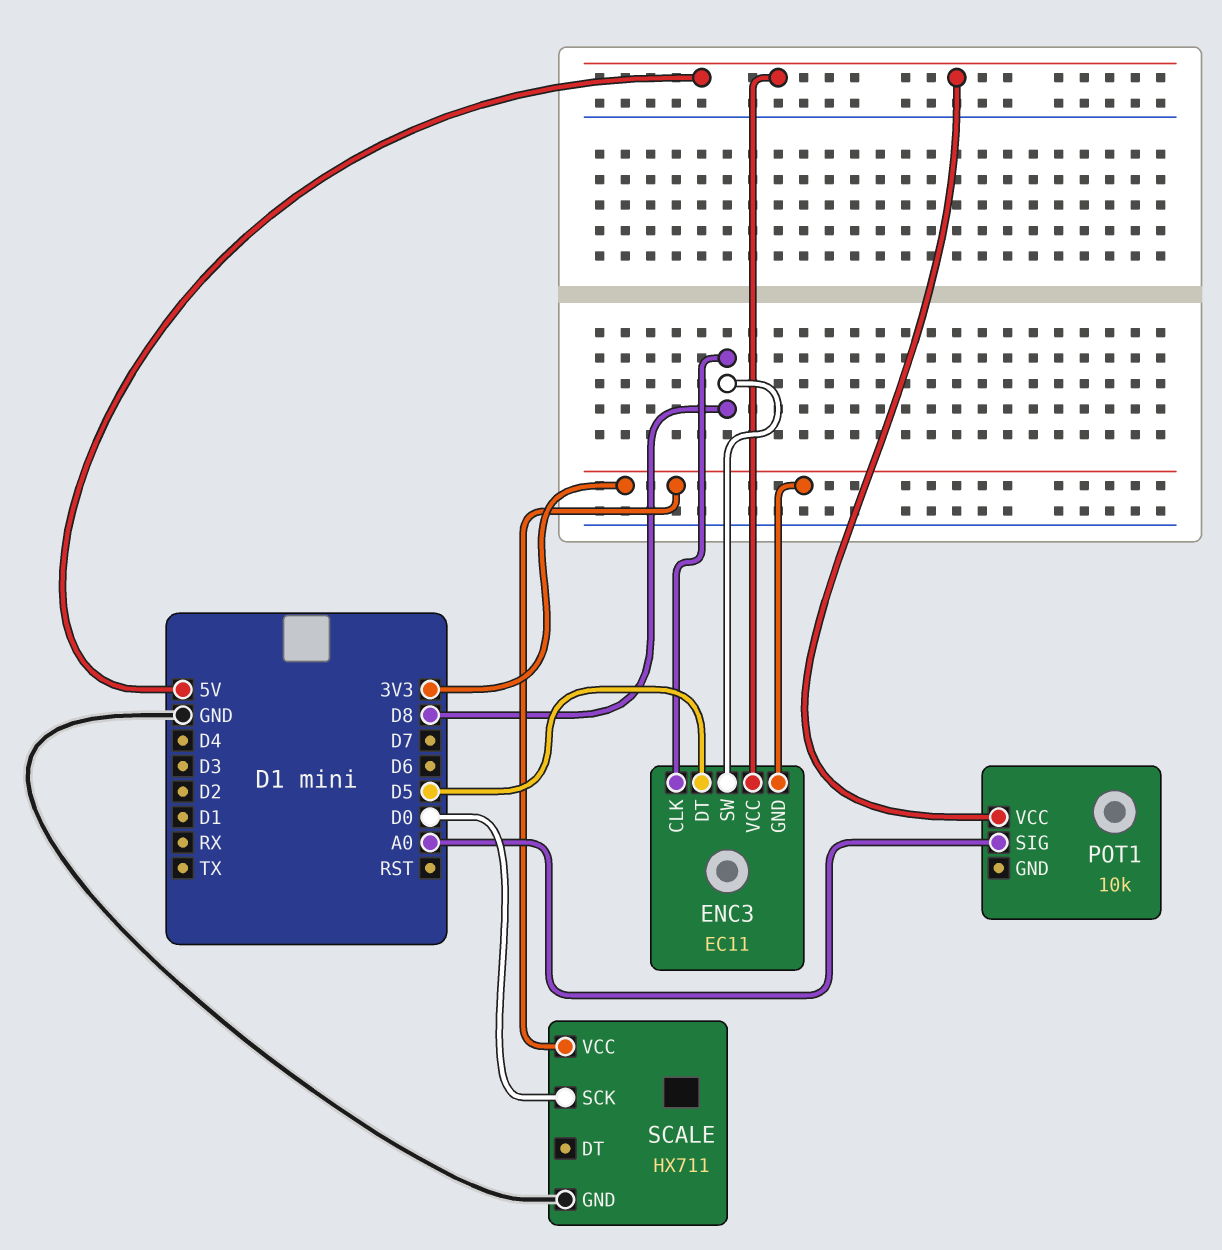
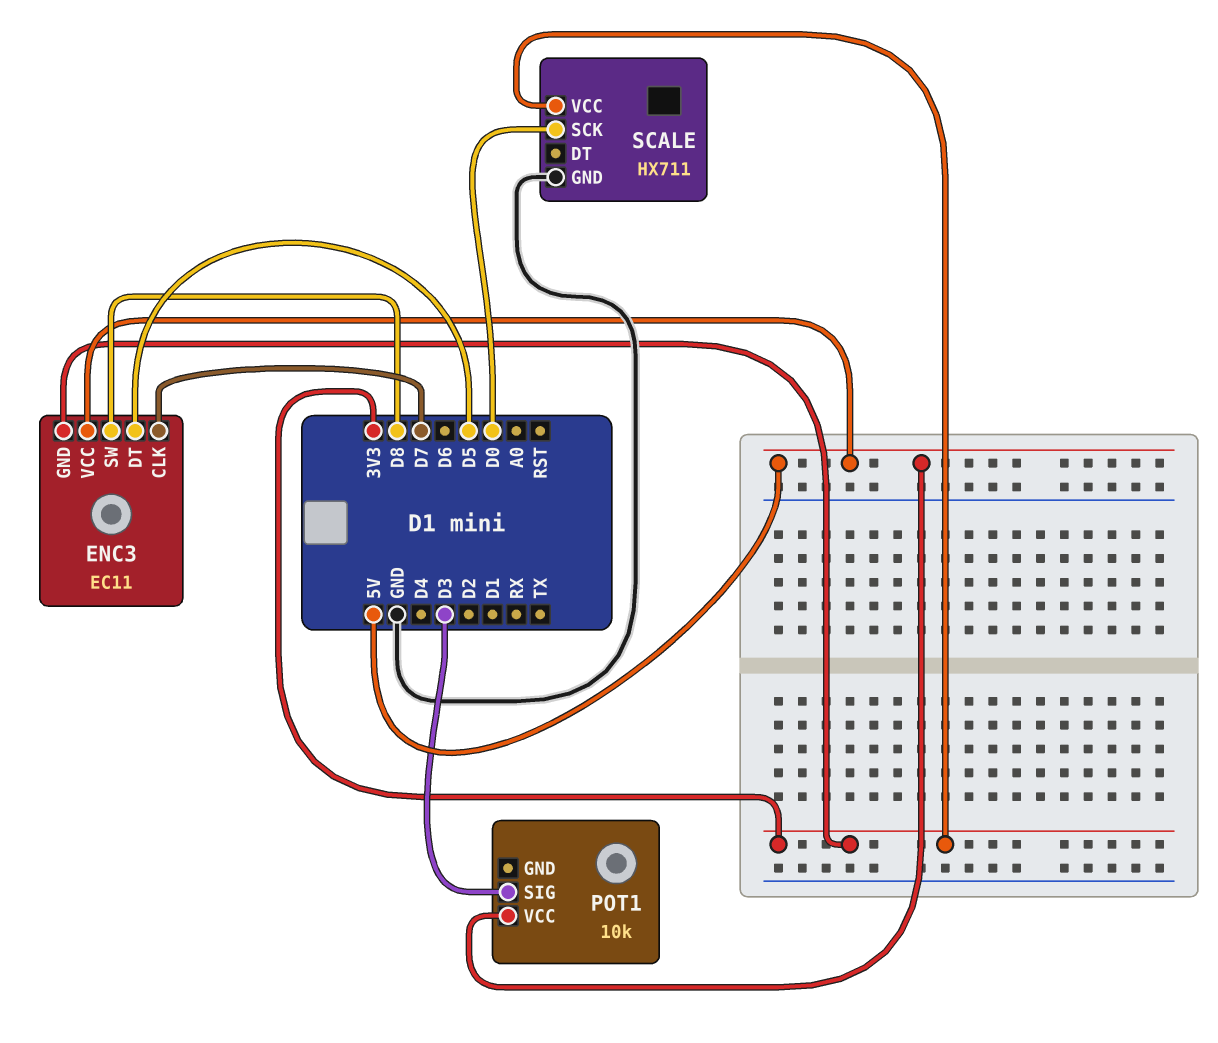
ENC3 pin CLK: D8 -> D7
POT1 pin SIG: A0 -> D3

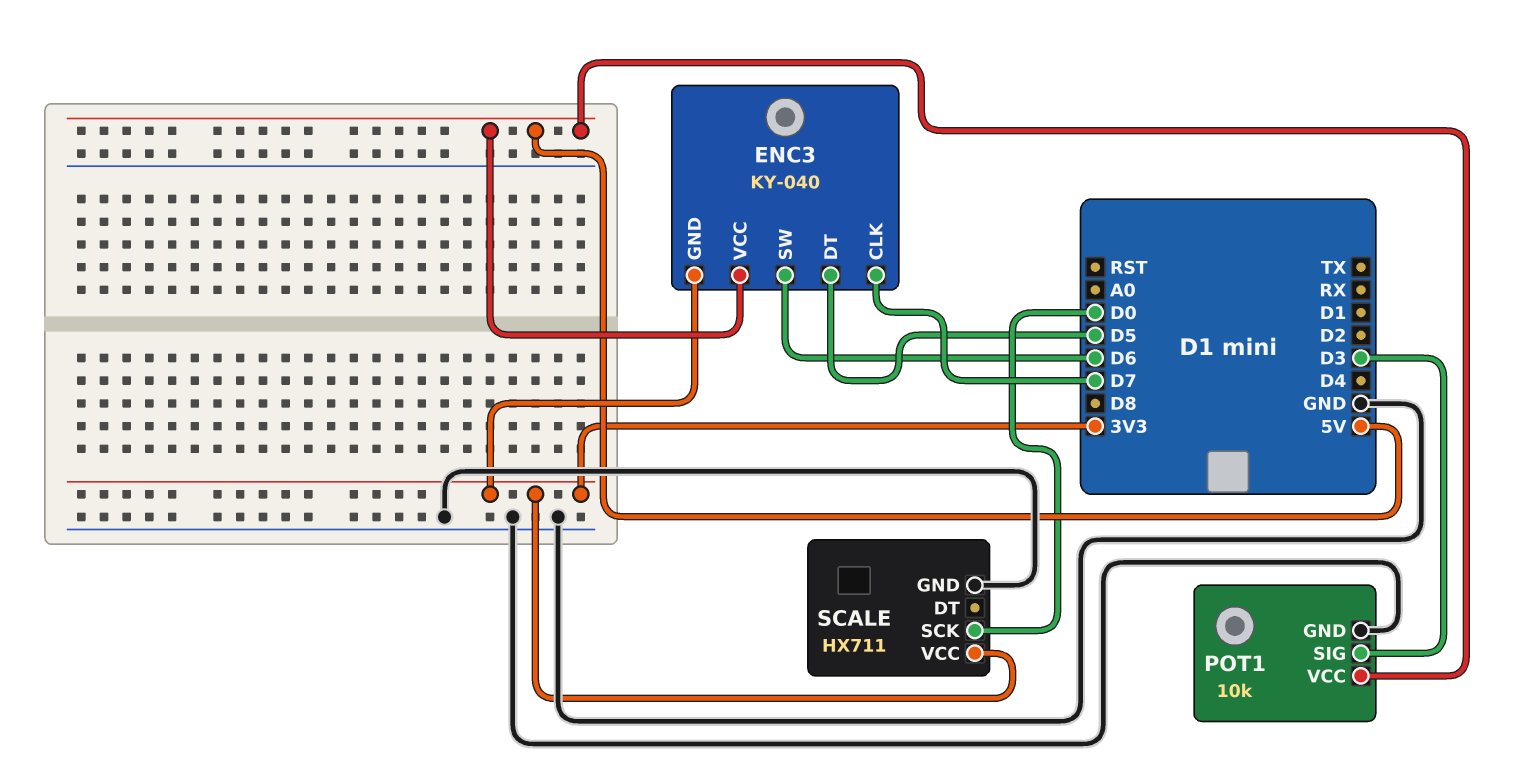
ENC3: EC11 -> KY-040
ENC3 pin SW: D8 -> D6
POT1 pin GND: none -> GND

